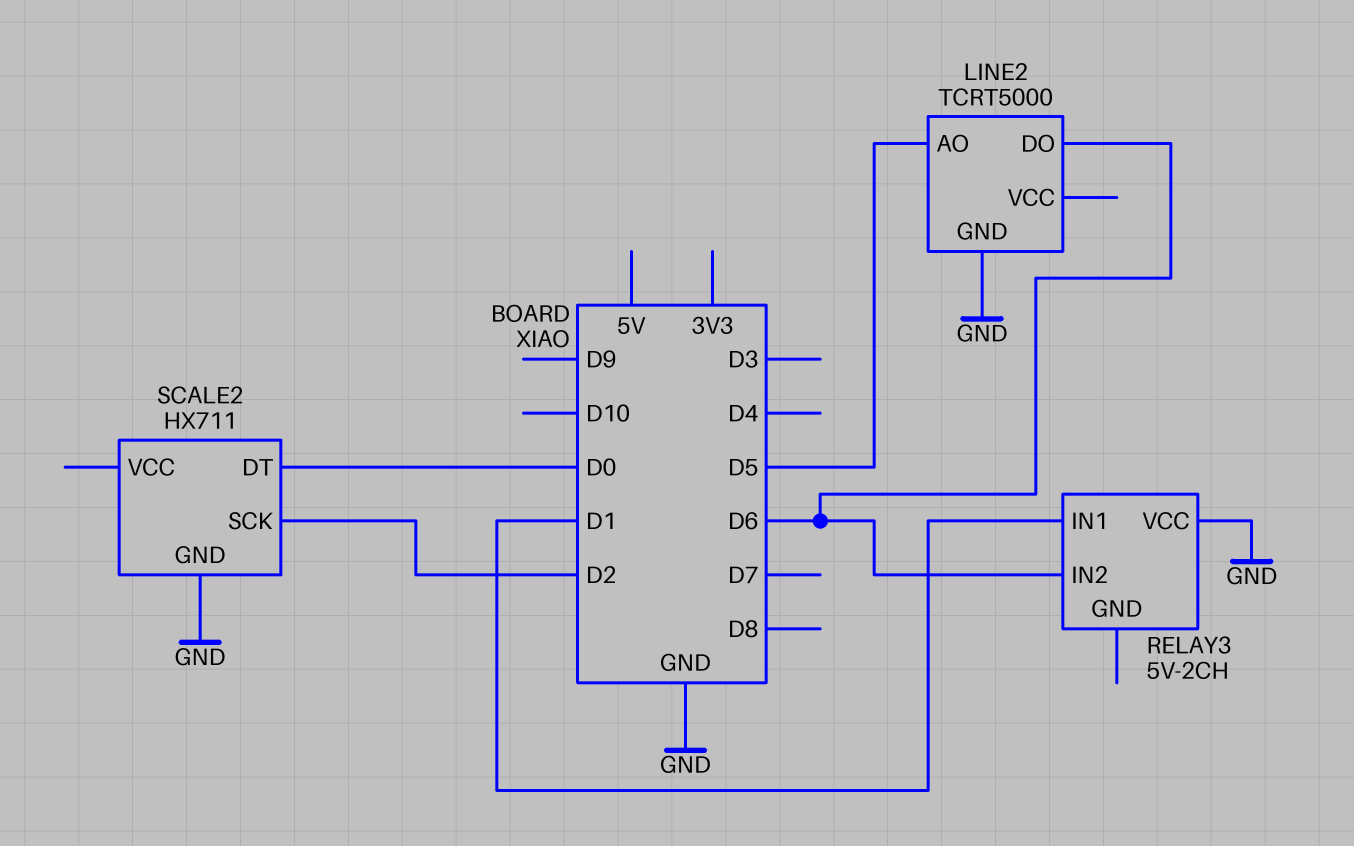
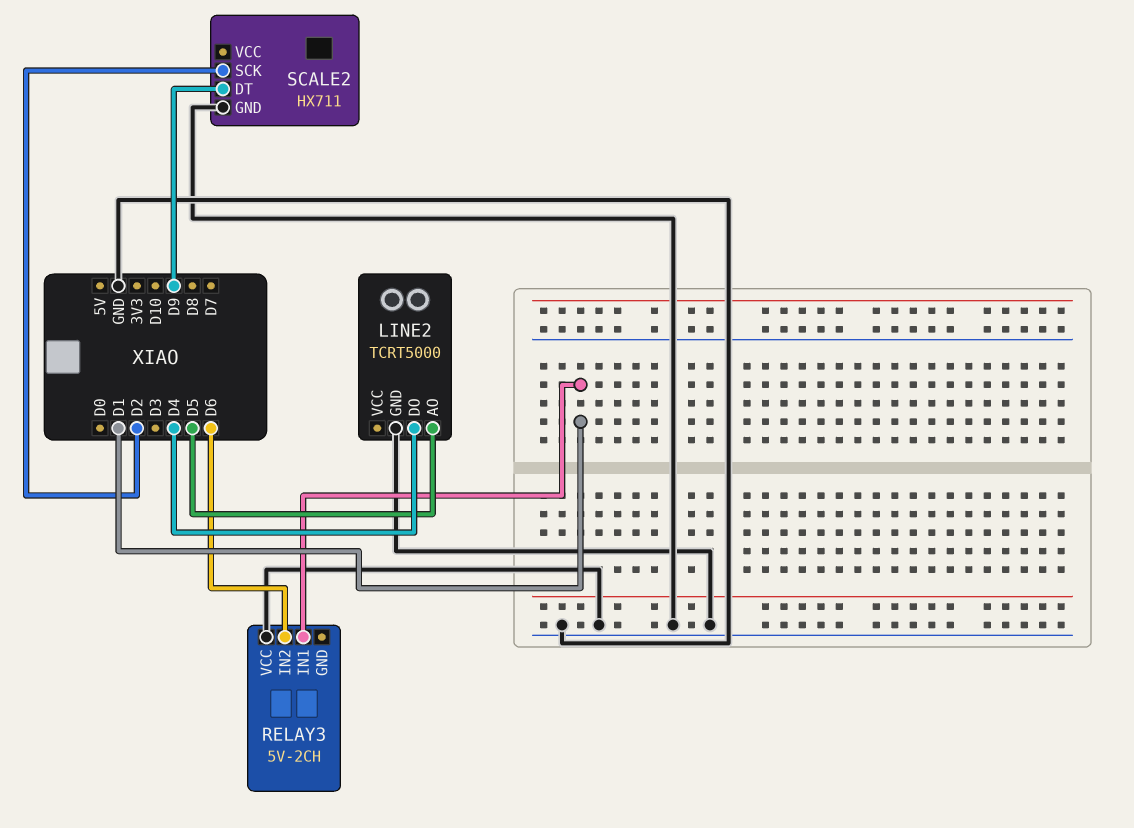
LINE2 pin DO: D6 -> D4
SCALE2 pin DT: D0 -> D9

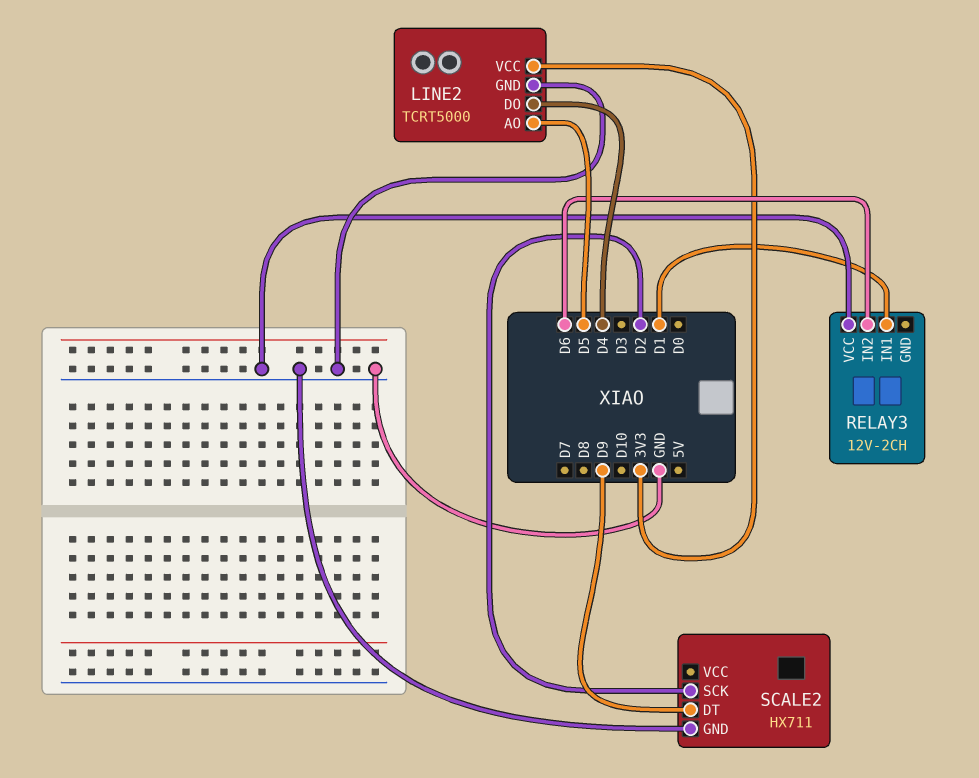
LINE2 pin VCC: none -> 3V3
RELAY3: 5V-2CH -> 12V-2CH

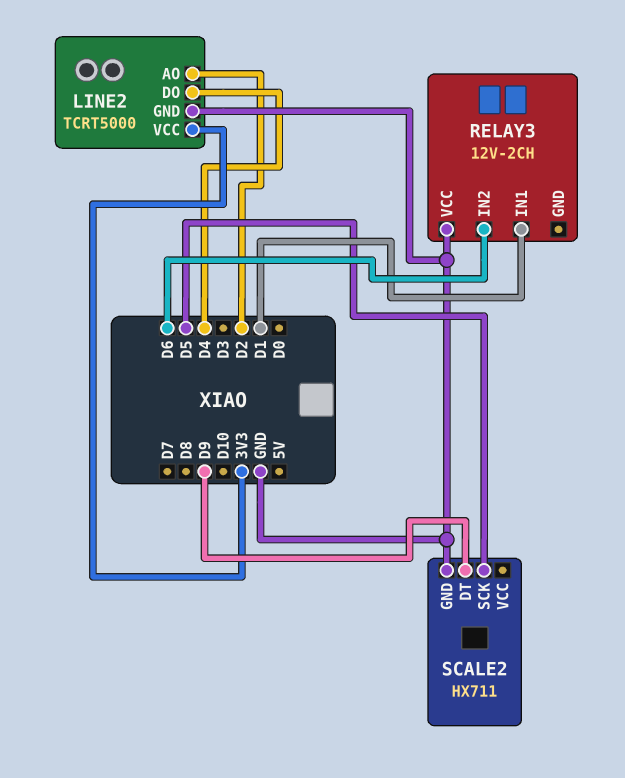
LINE2 pin AO: D5 -> D2
SCALE2 pin SCK: D2 -> D5

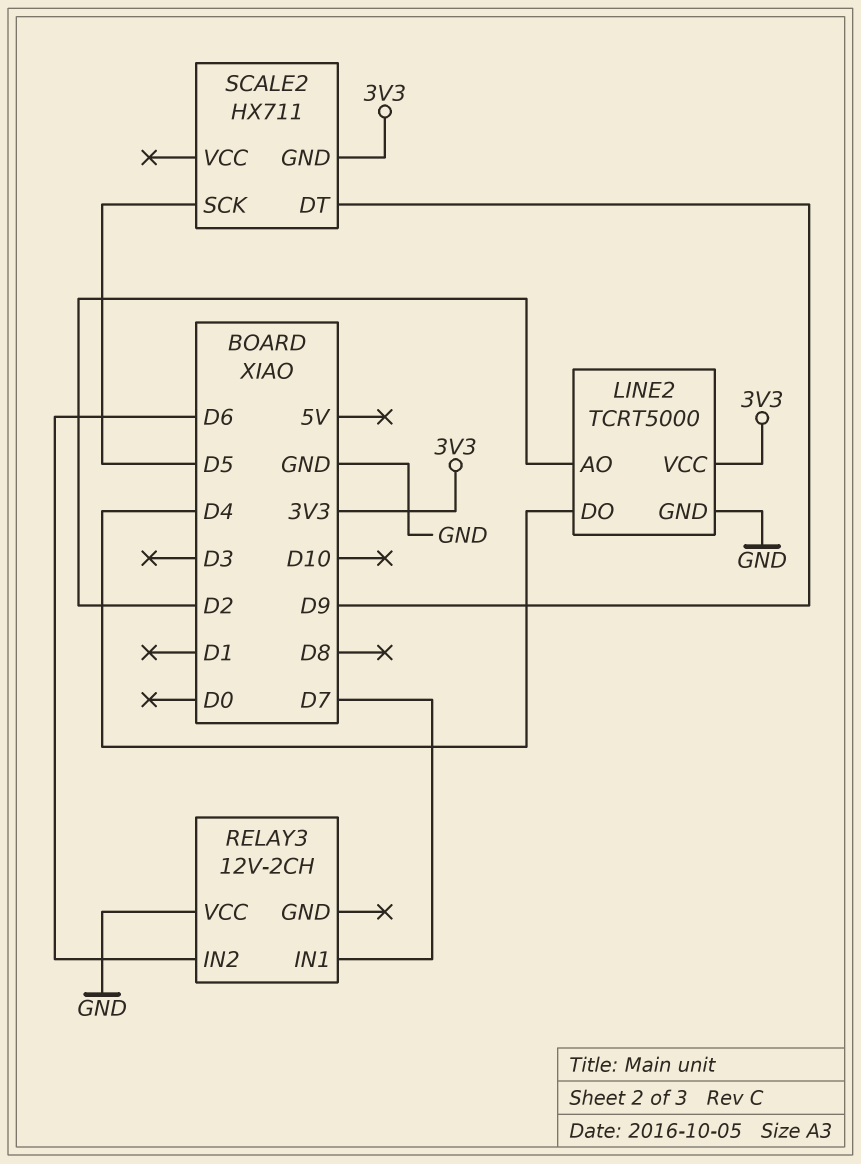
RELAY3 pin IN1: D1 -> D7
SCALE2 pin GND: GND -> 3V3

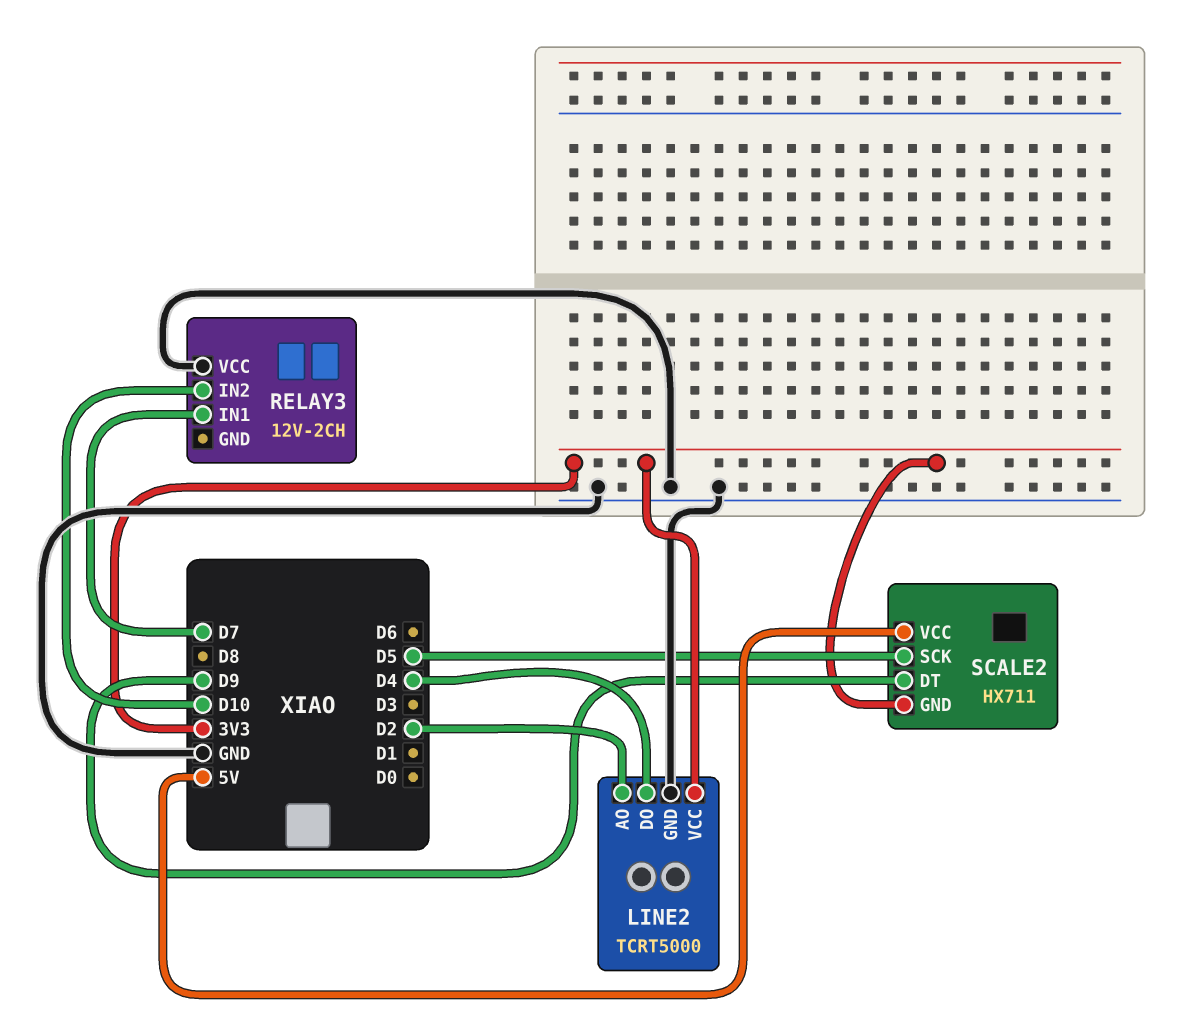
RELAY3 pin IN2: D6 -> D10
SCALE2 pin VCC: none -> 5V

